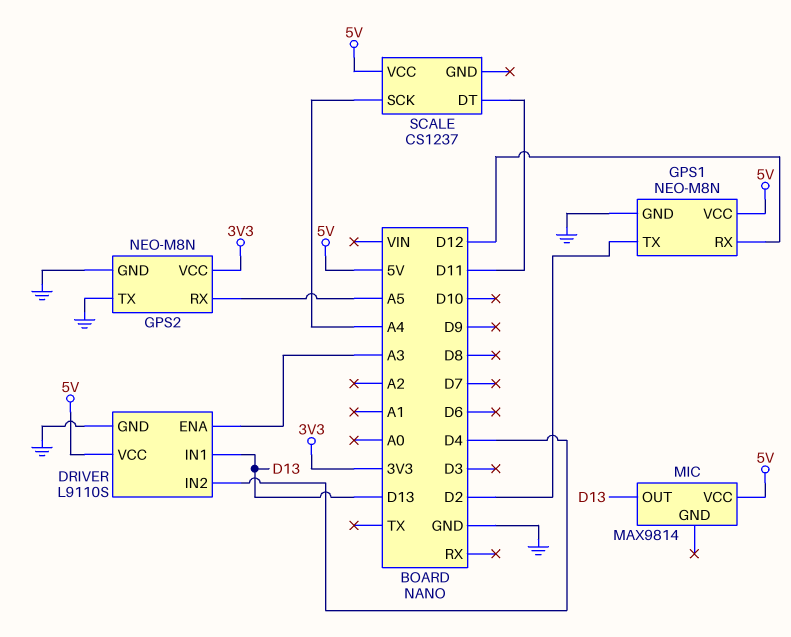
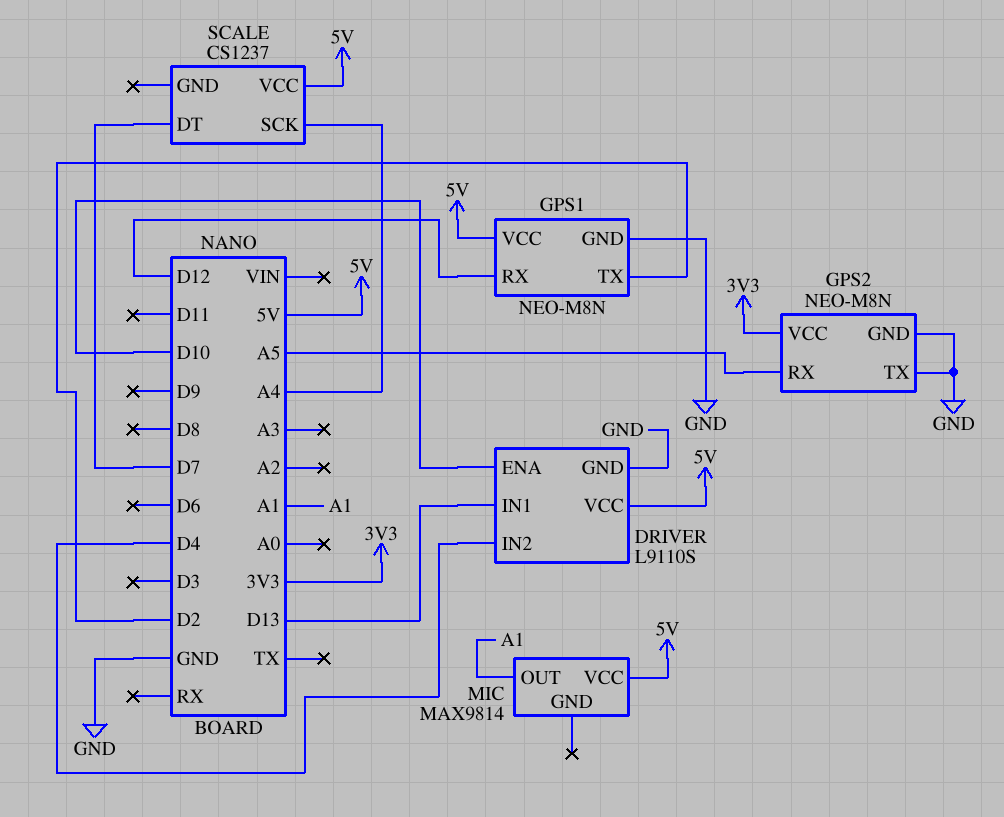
DRIVER pin ENA: A3 -> D10
MIC pin OUT: D13 -> A1
SCALE pin DT: D11 -> D7

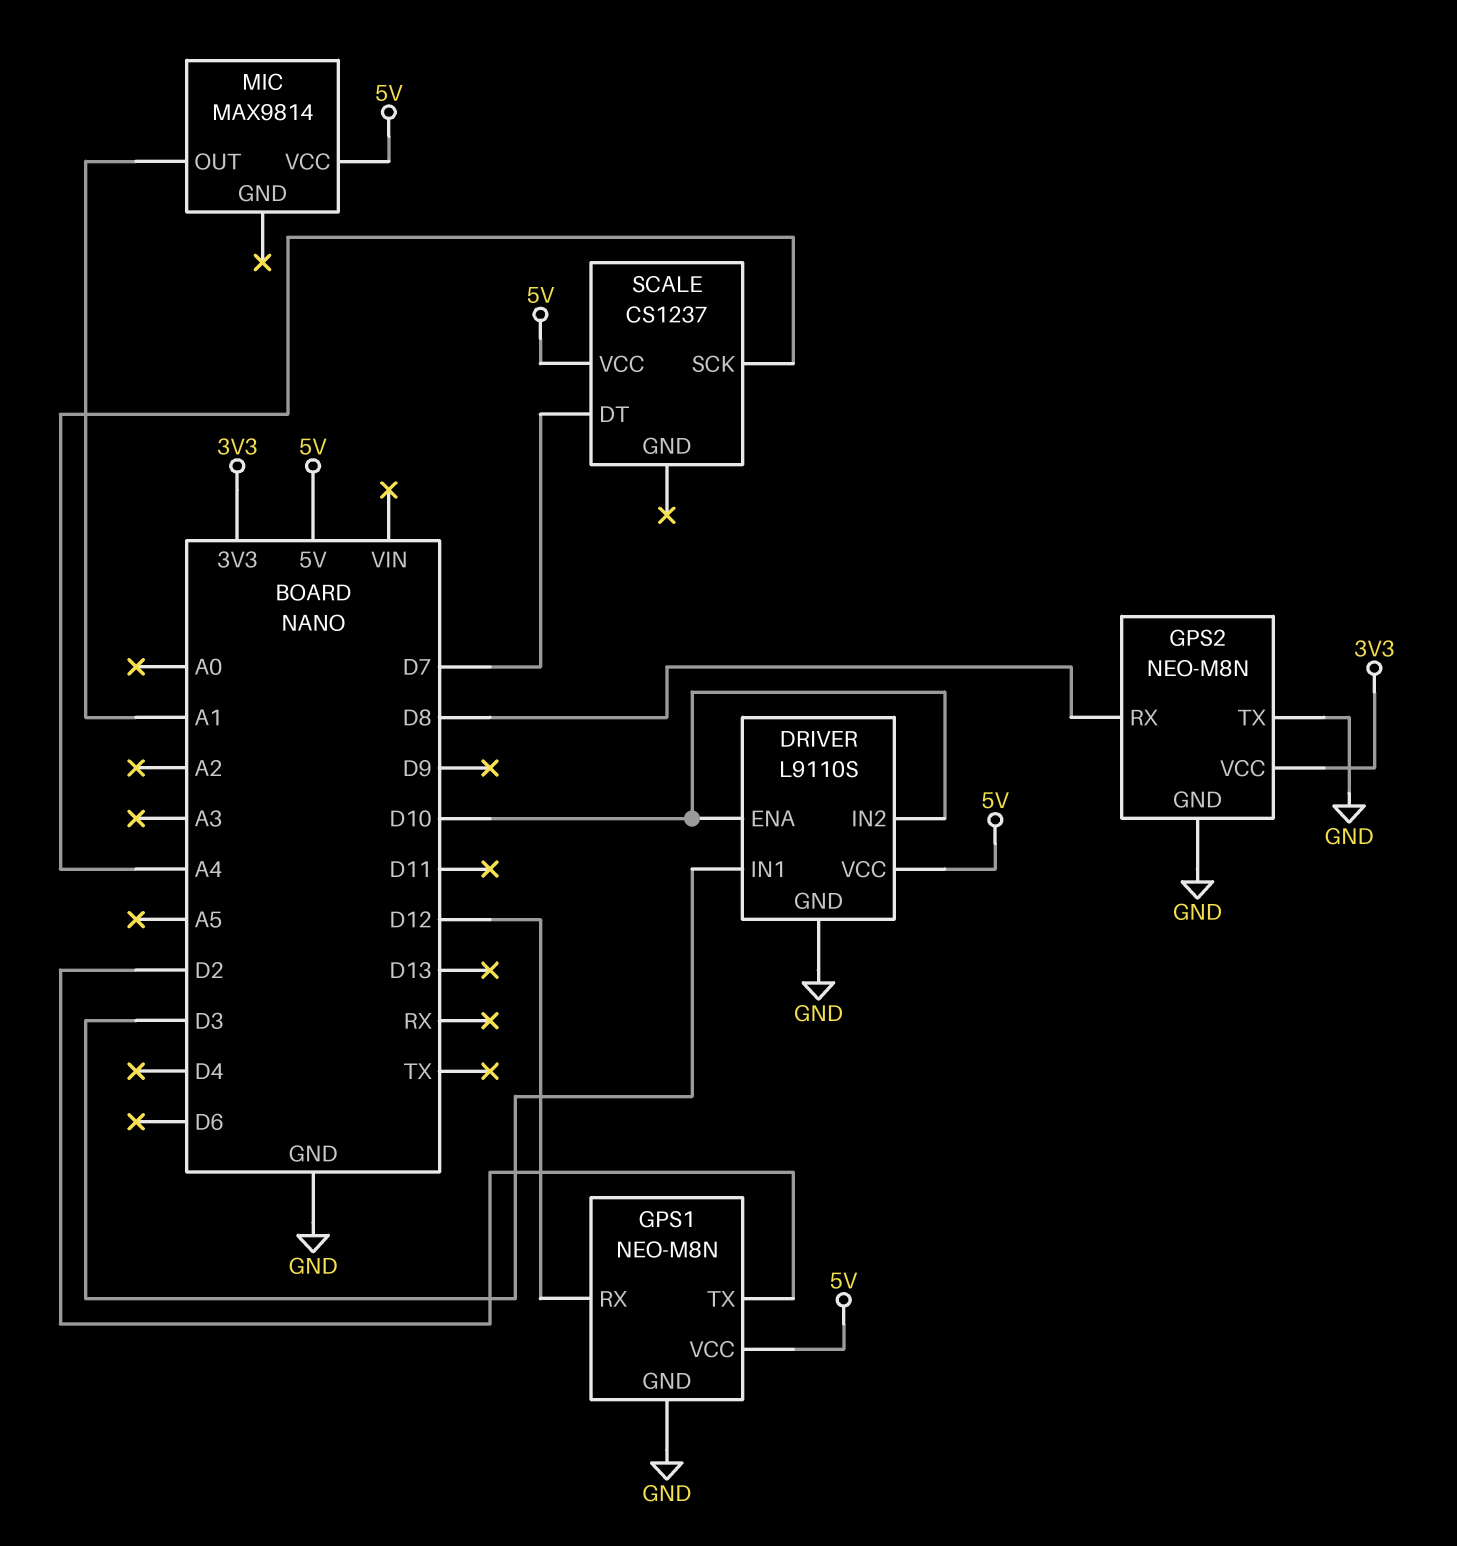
DRIVER pin IN1: D13 -> D3
DRIVER pin IN2: D4 -> D10
GPS2 pin RX: A5 -> D8

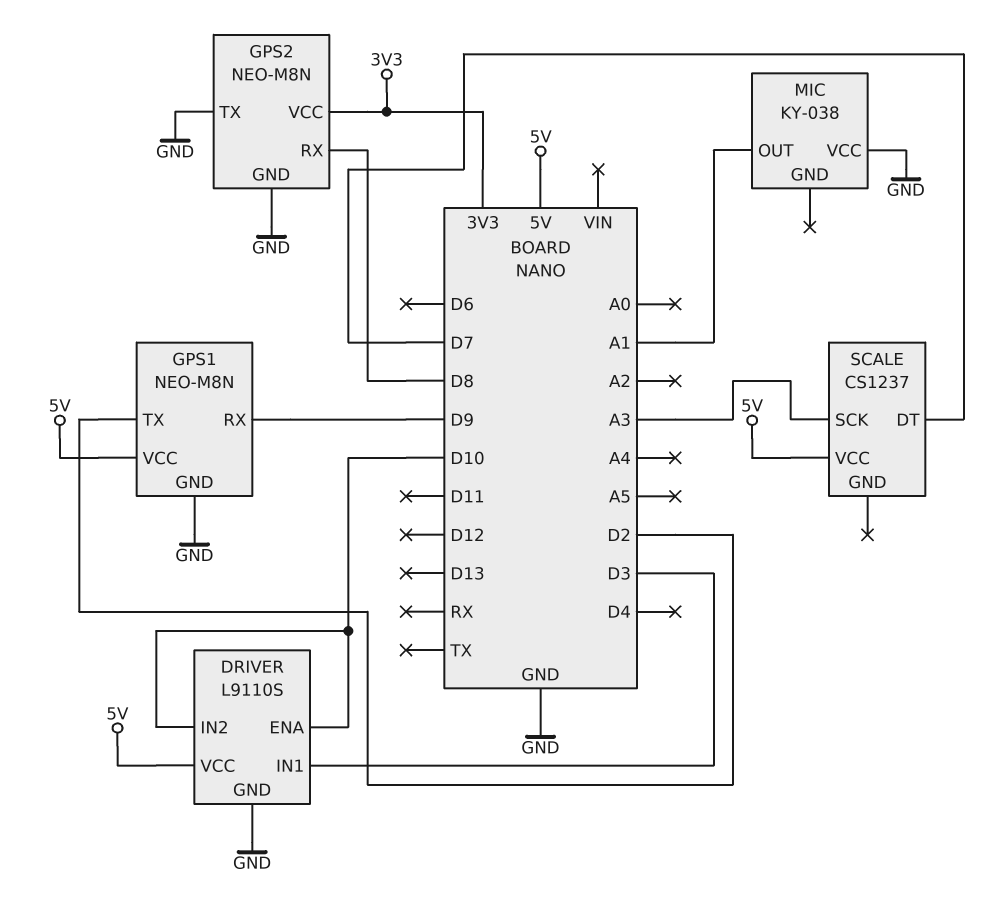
GPS1 pin RX: D12 -> D9
MIC: MAX9814 -> KY-038
MIC pin VCC: 5V -> GND
SCALE pin SCK: A4 -> A3

